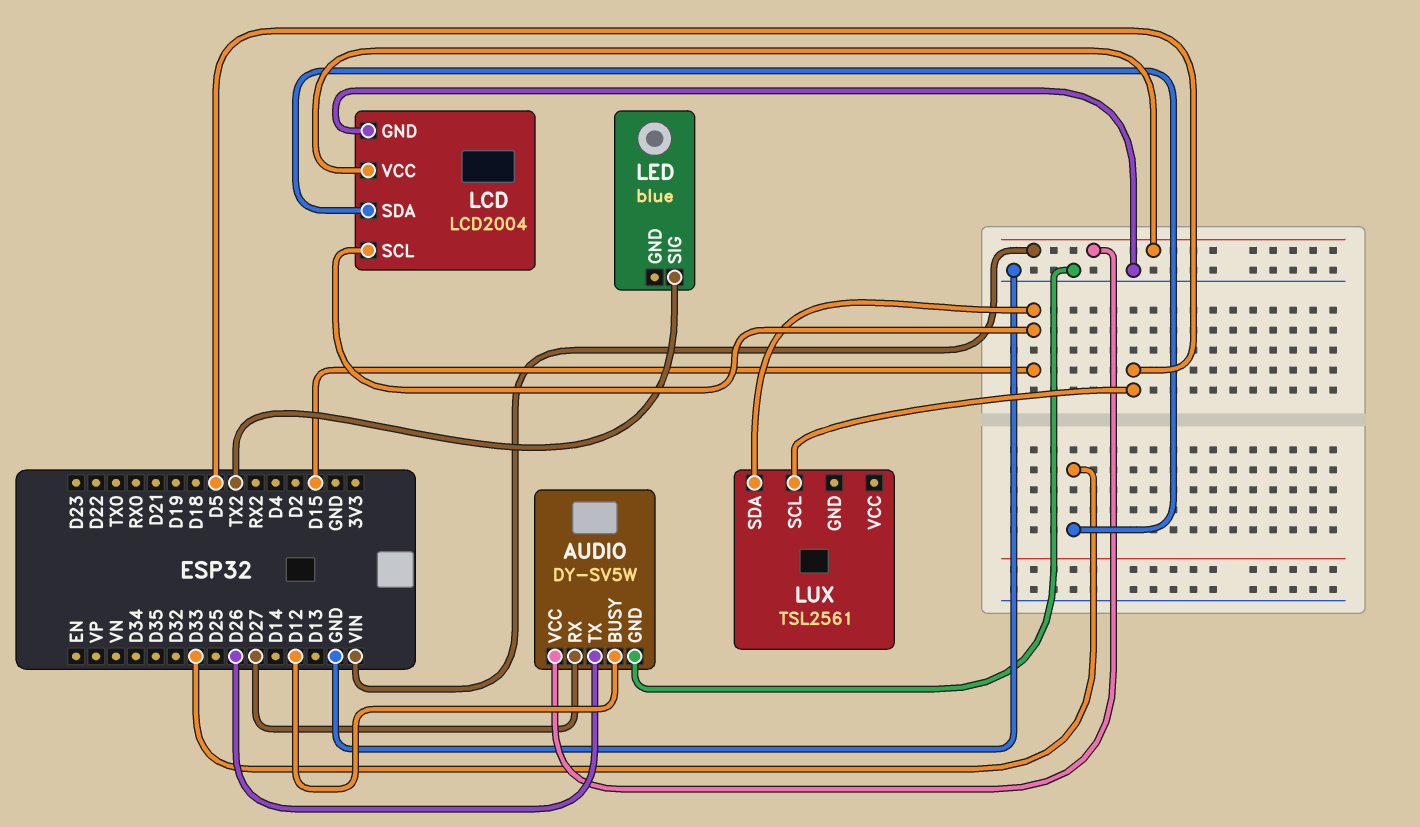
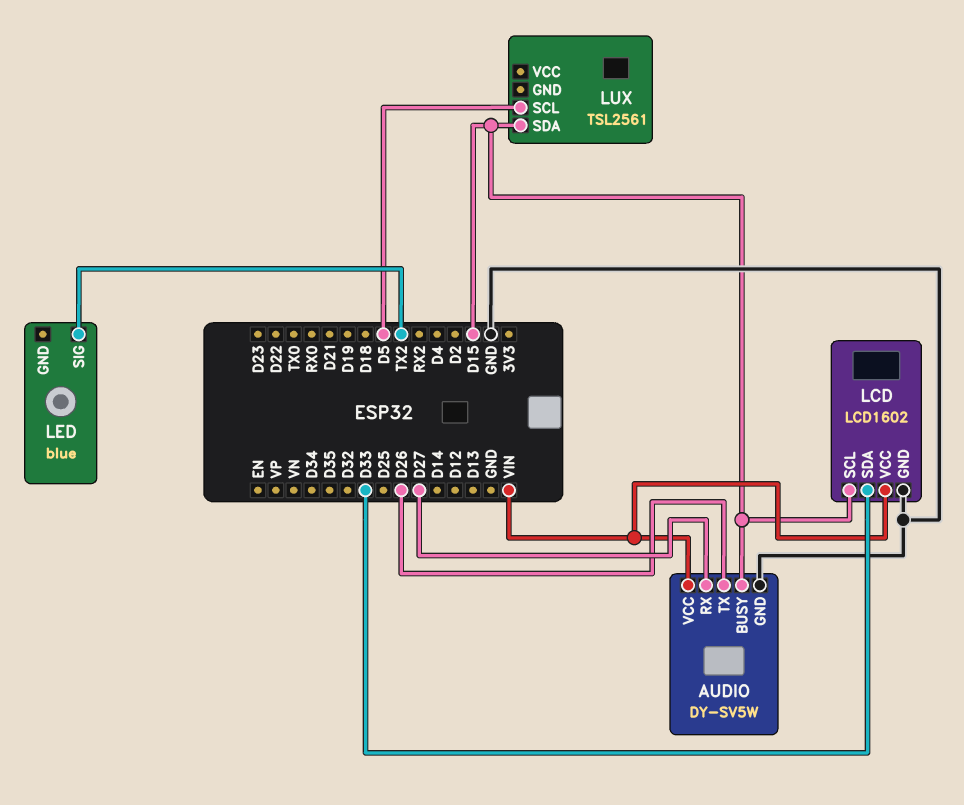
AUDIO pin BUSY: D12 -> D15
LCD: LCD2004 -> LCD1602

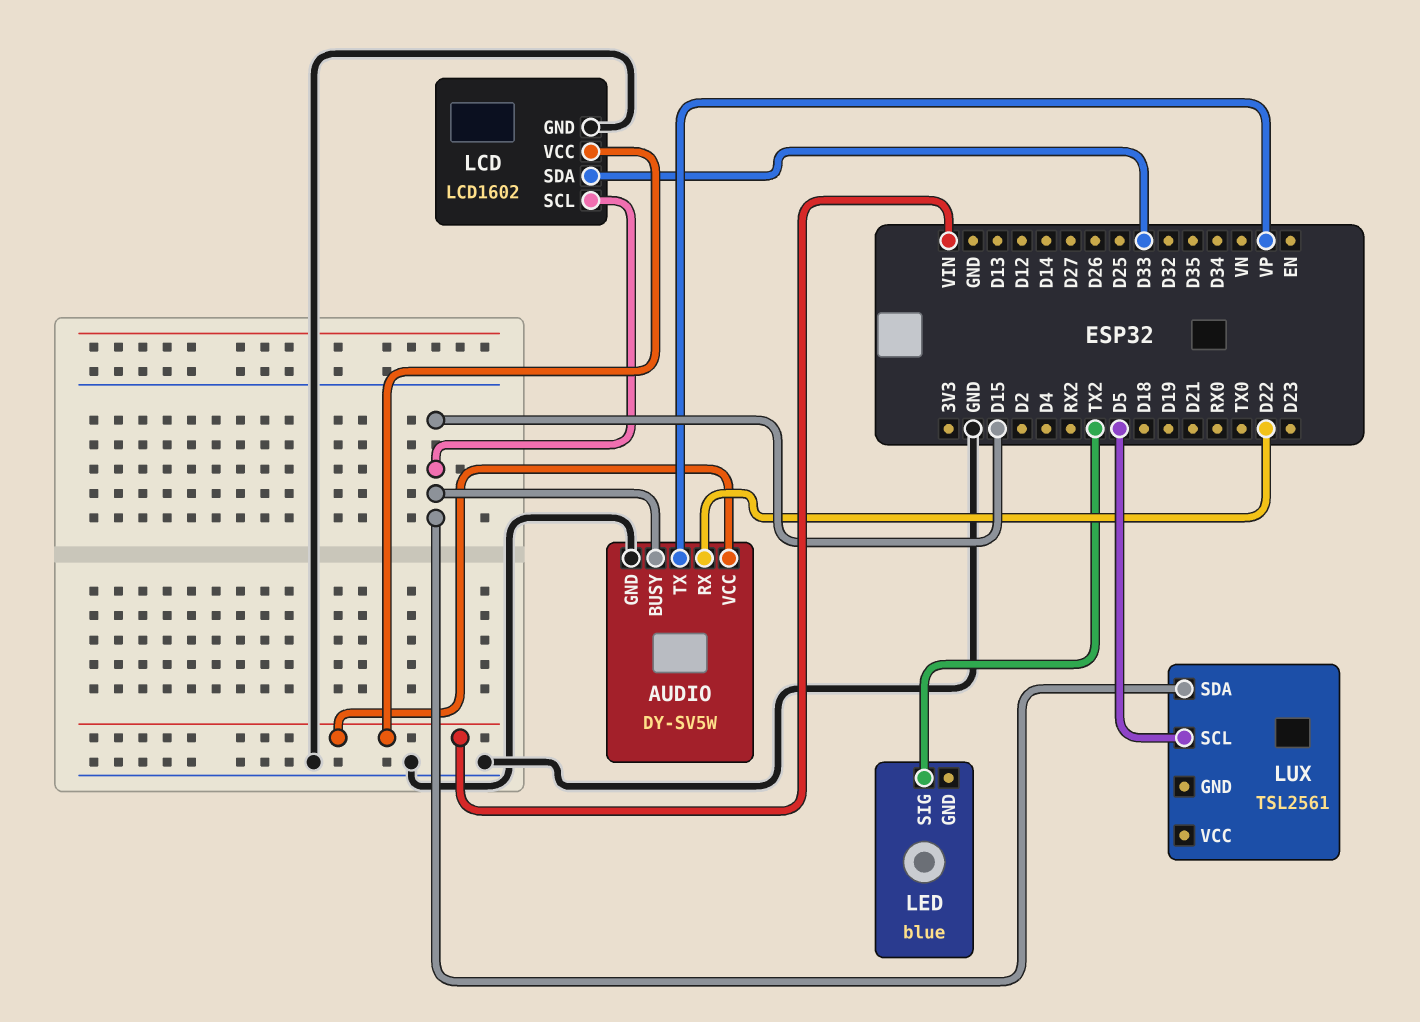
AUDIO pin RX: D27 -> D22
AUDIO pin TX: D26 -> VP

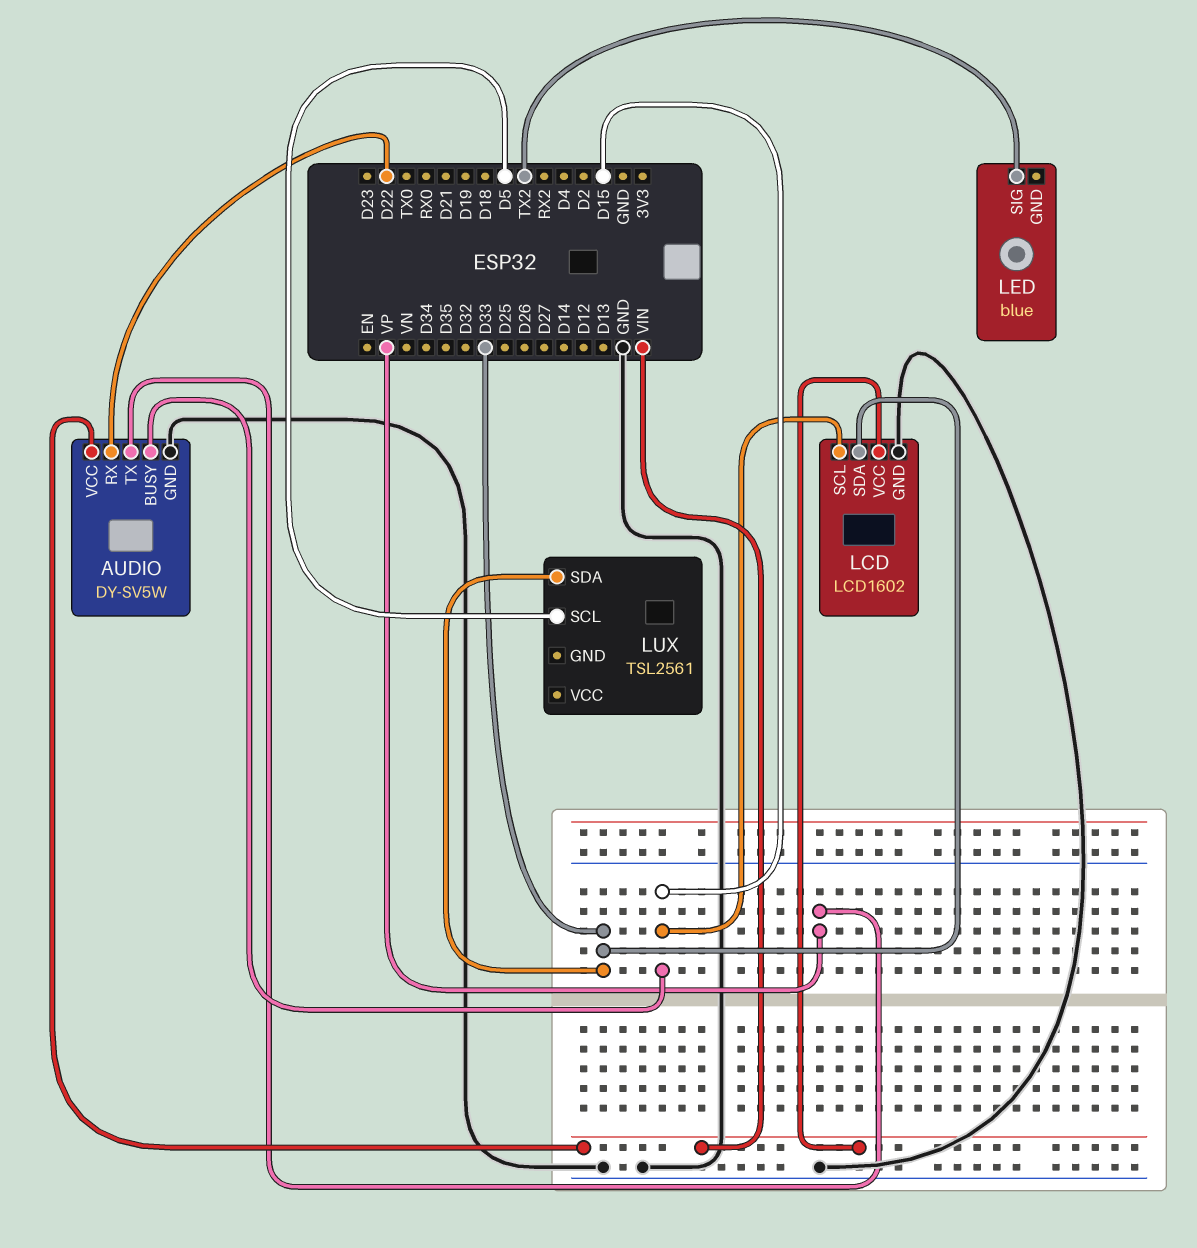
LUX pin SDA: D15 -> D33

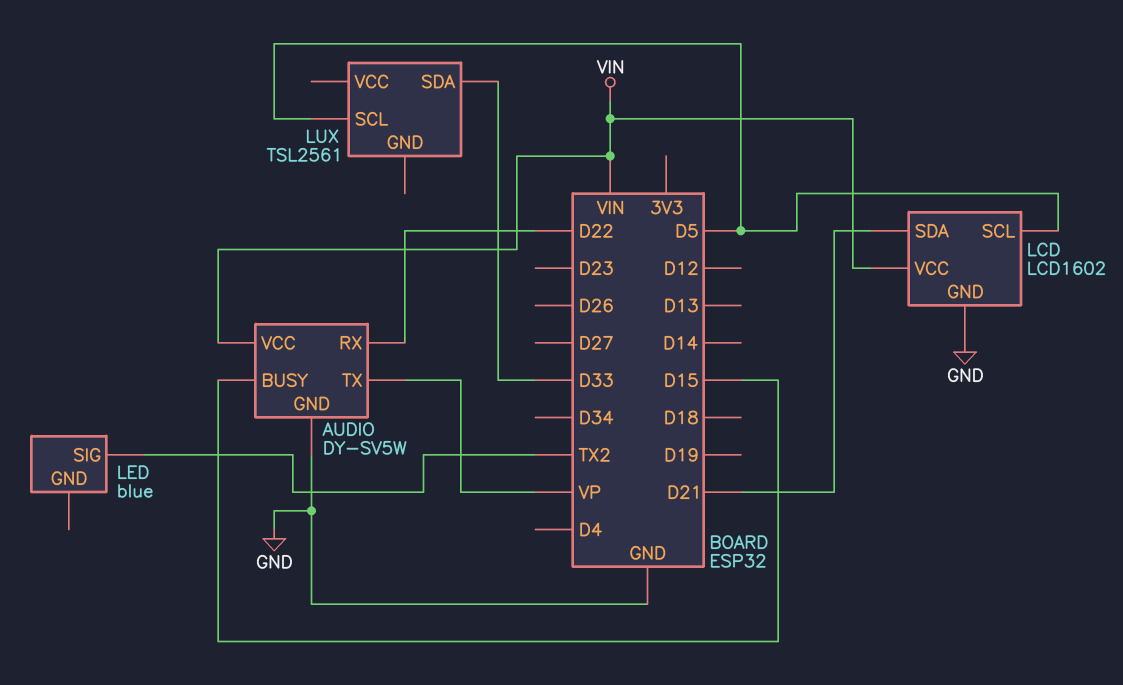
LCD pin SCL: D15 -> D5
LCD pin SDA: D33 -> D21

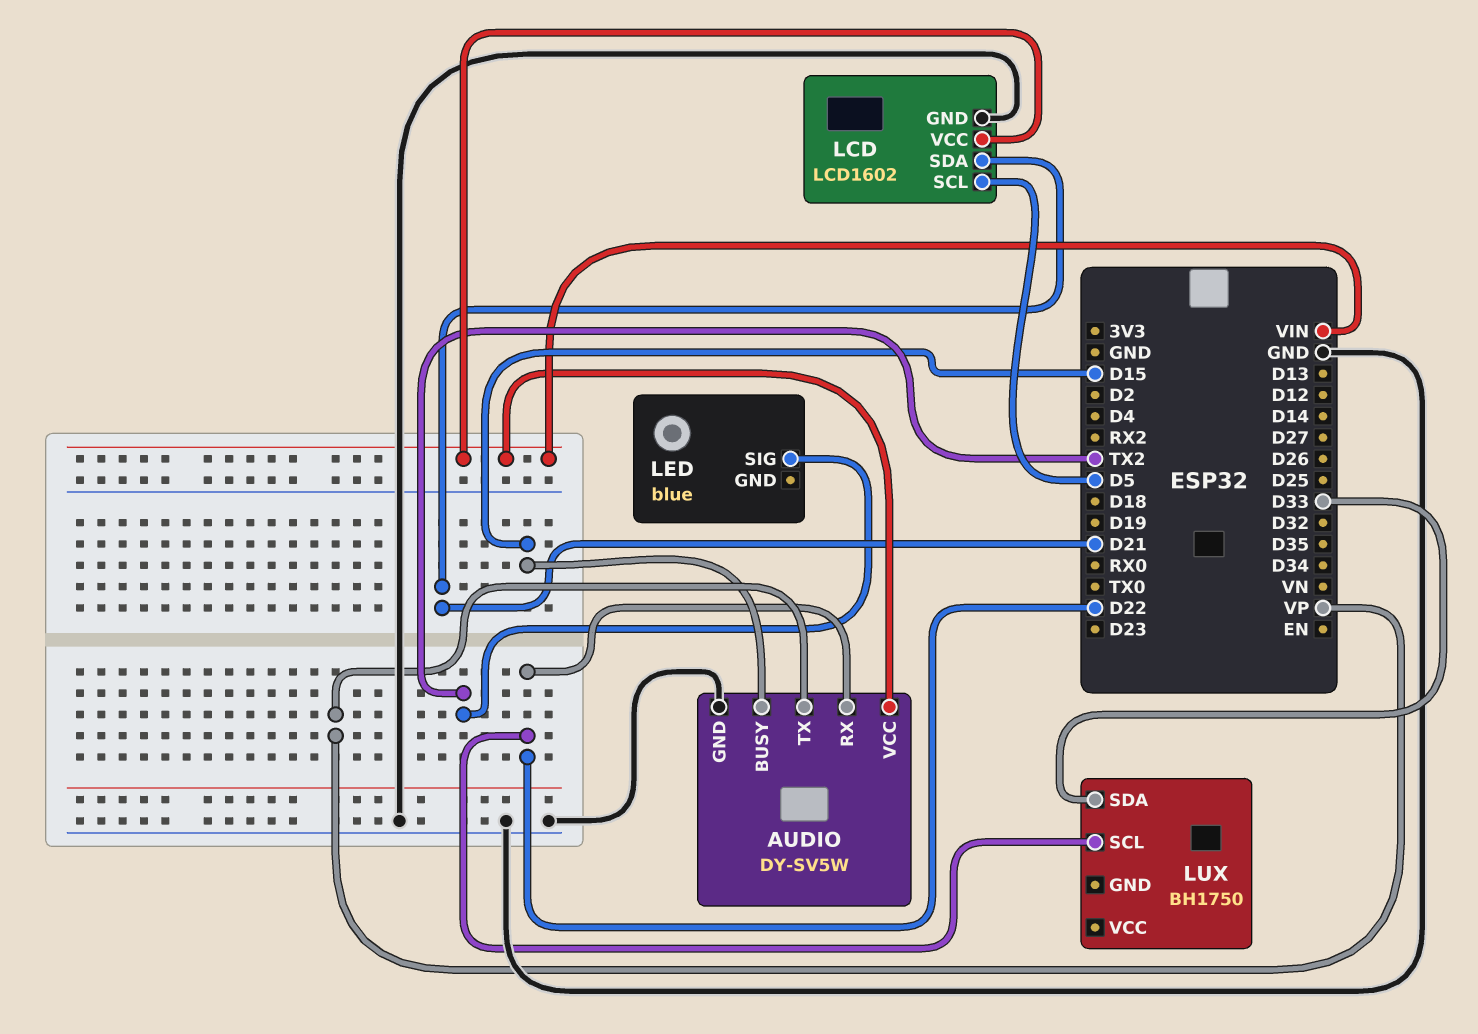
LUX: TSL2561 -> BH1750
LUX pin SCL: D5 -> D22

